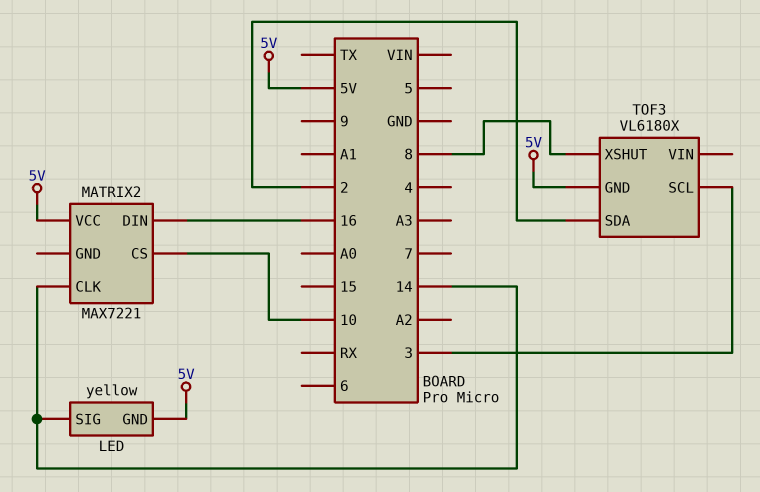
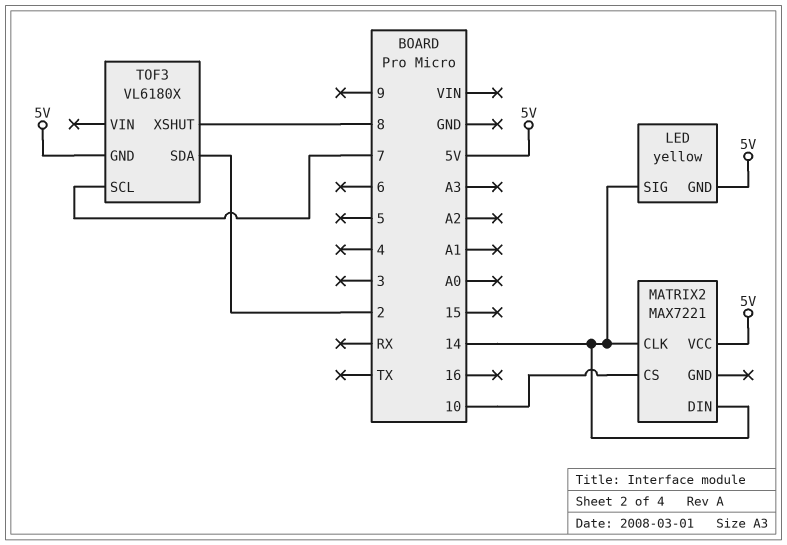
MATRIX2 pin DIN: 16 -> 14
TOF3 pin SCL: 3 -> 7

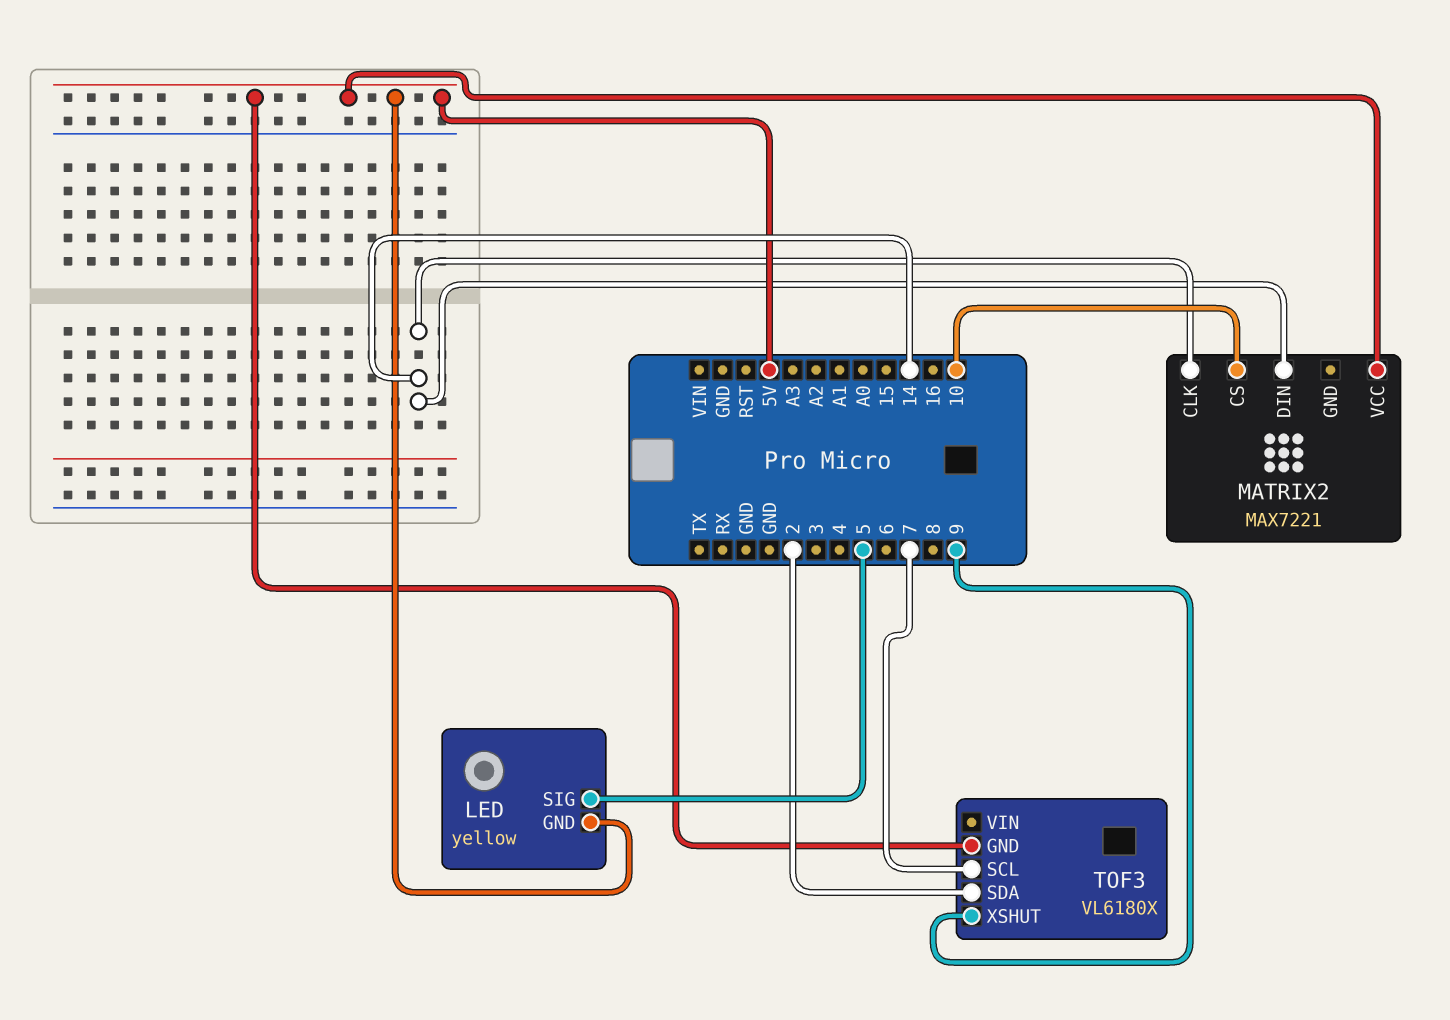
LED pin SIG: 14 -> 5
TOF3 pin XSHUT: 8 -> 9

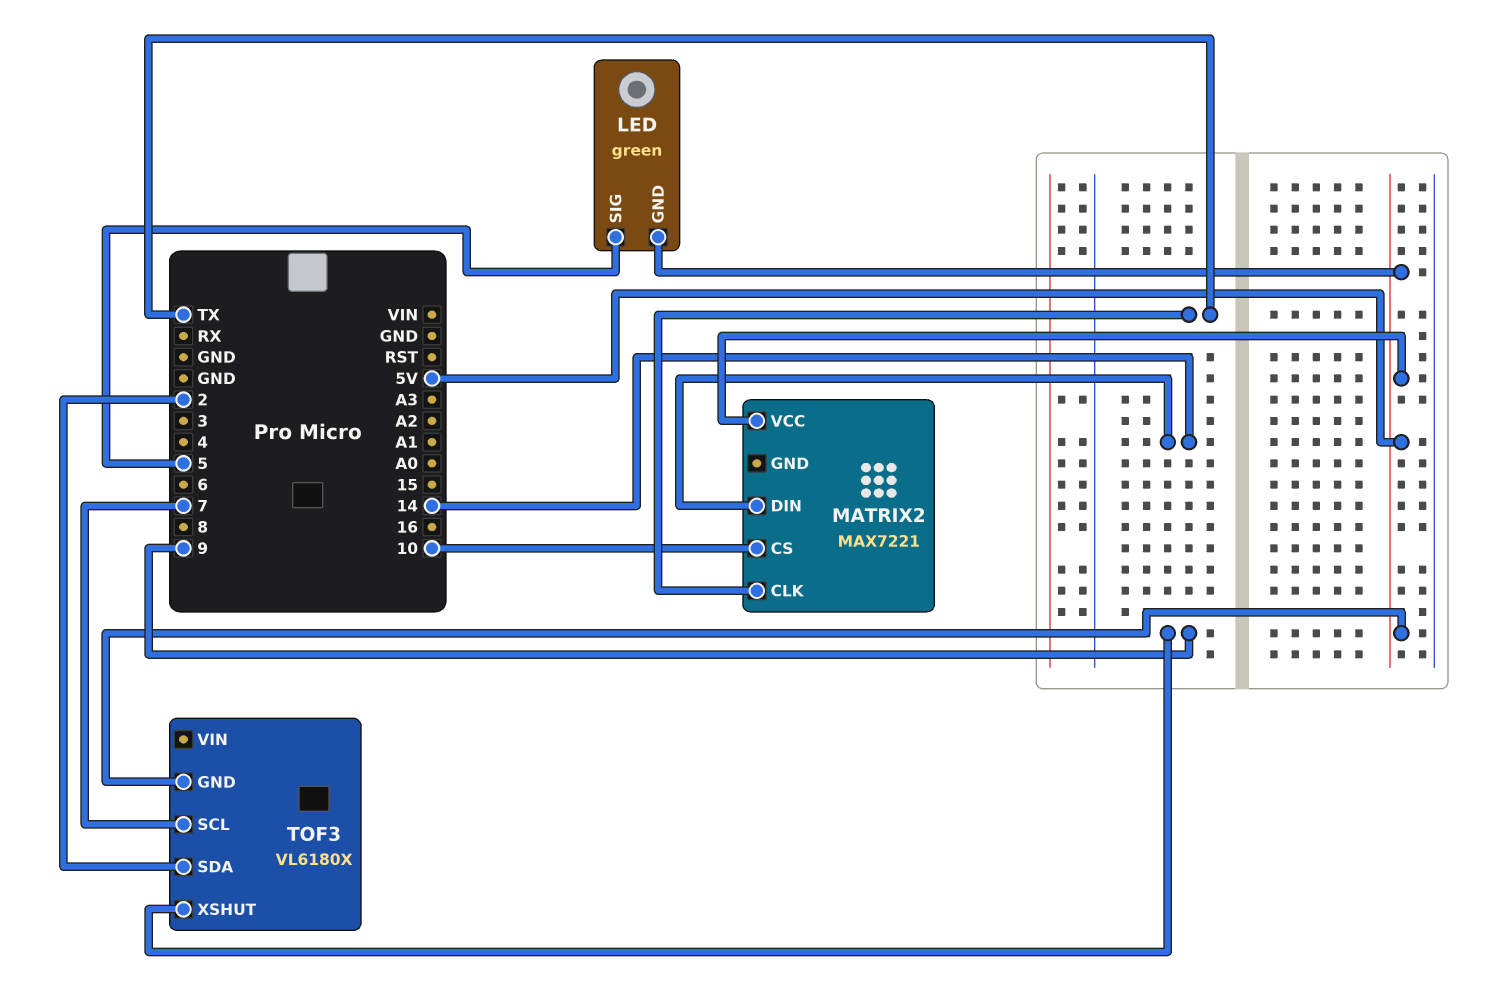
LED: yellow -> green
MATRIX2 pin CLK: 14 -> TX

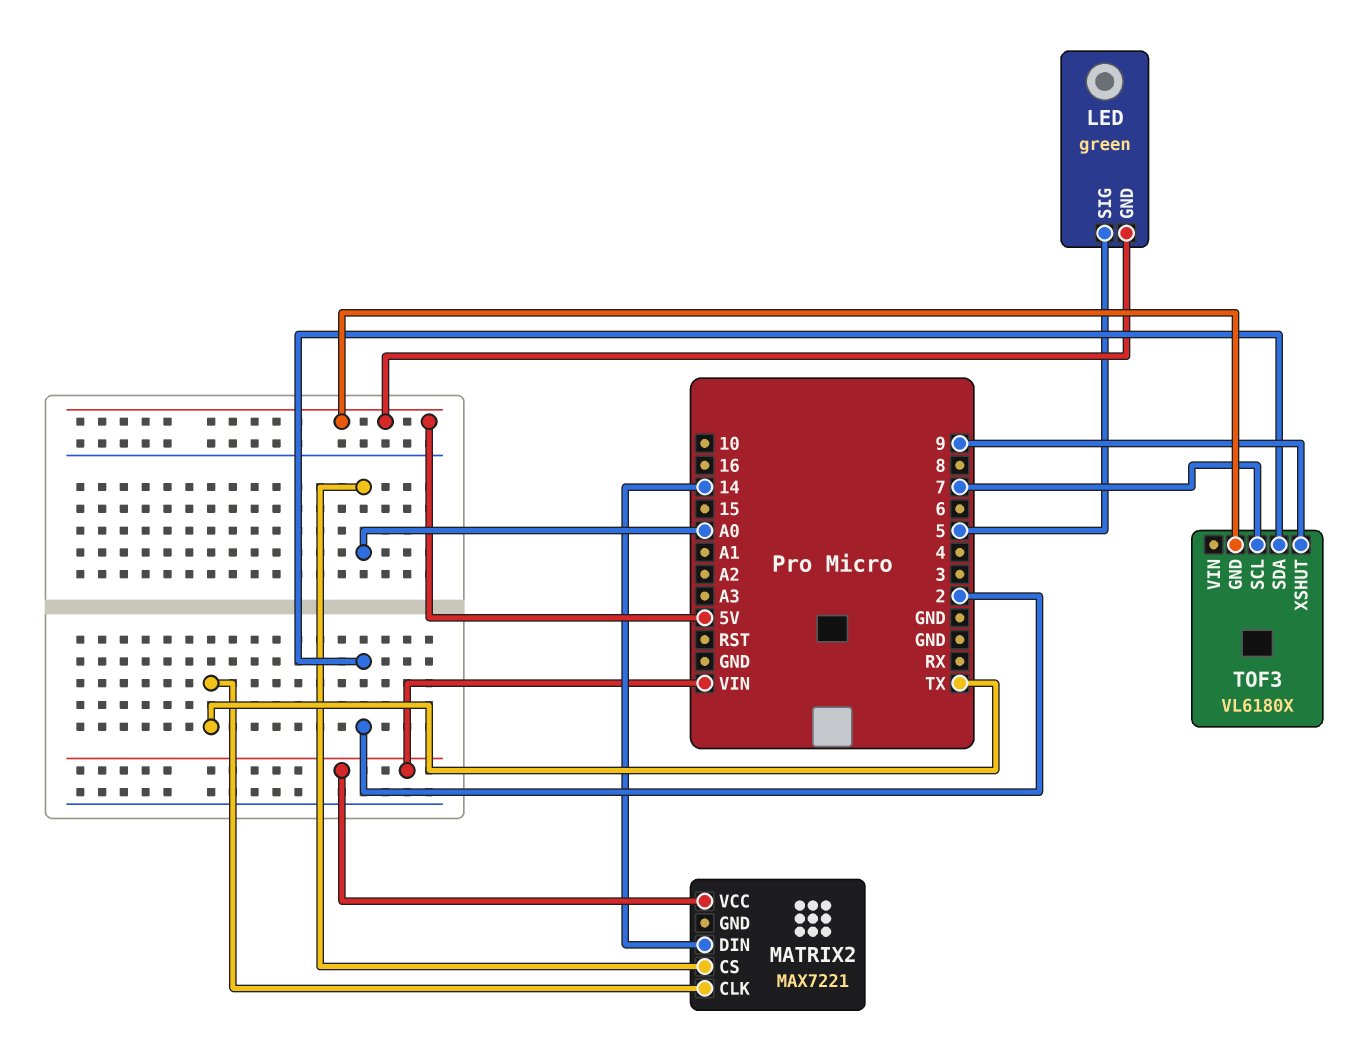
MATRIX2 pin CS: 10 -> A0
MATRIX2 pin VCC: 5V -> VIN

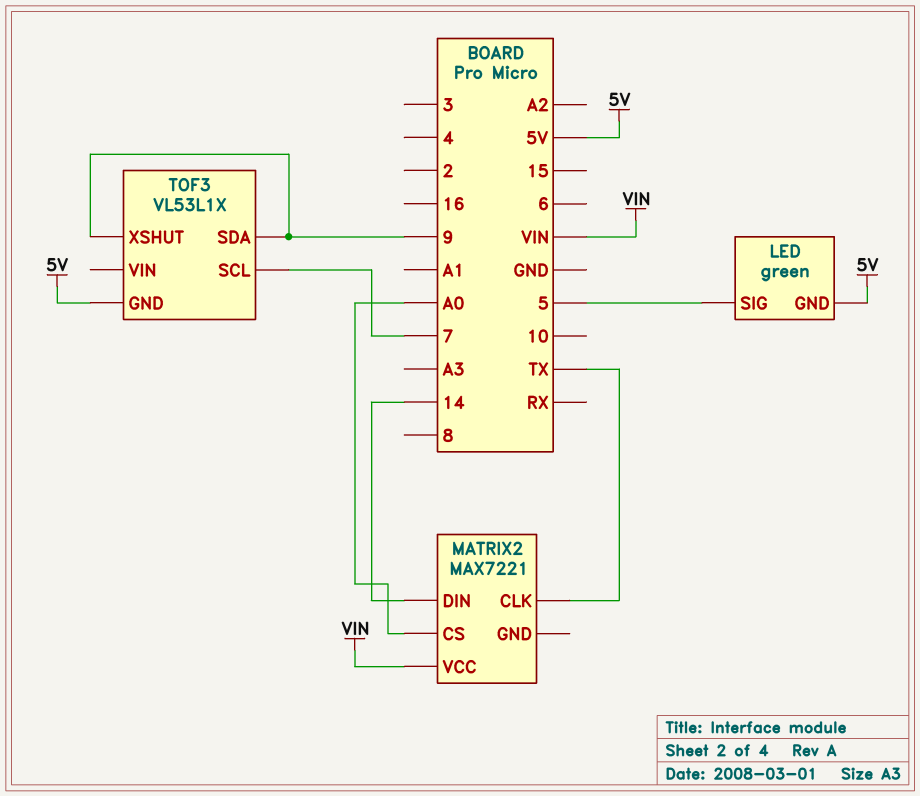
TOF3: VL6180X -> VL53L1X
TOF3 pin SDA: 2 -> 9

